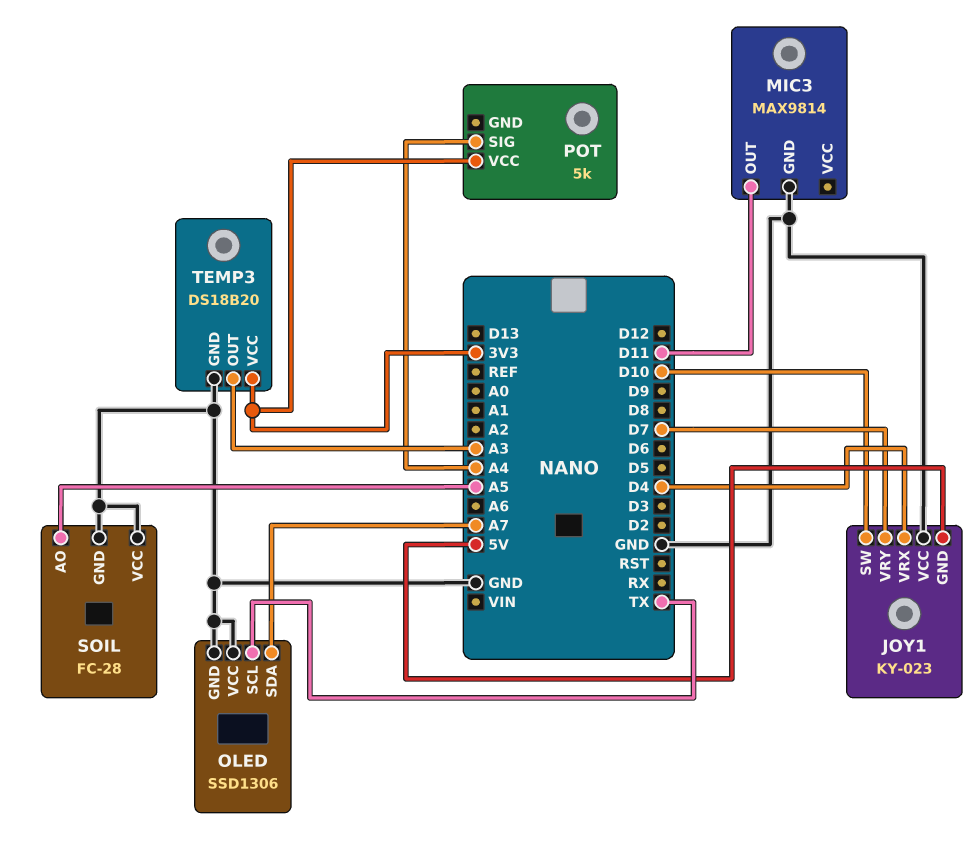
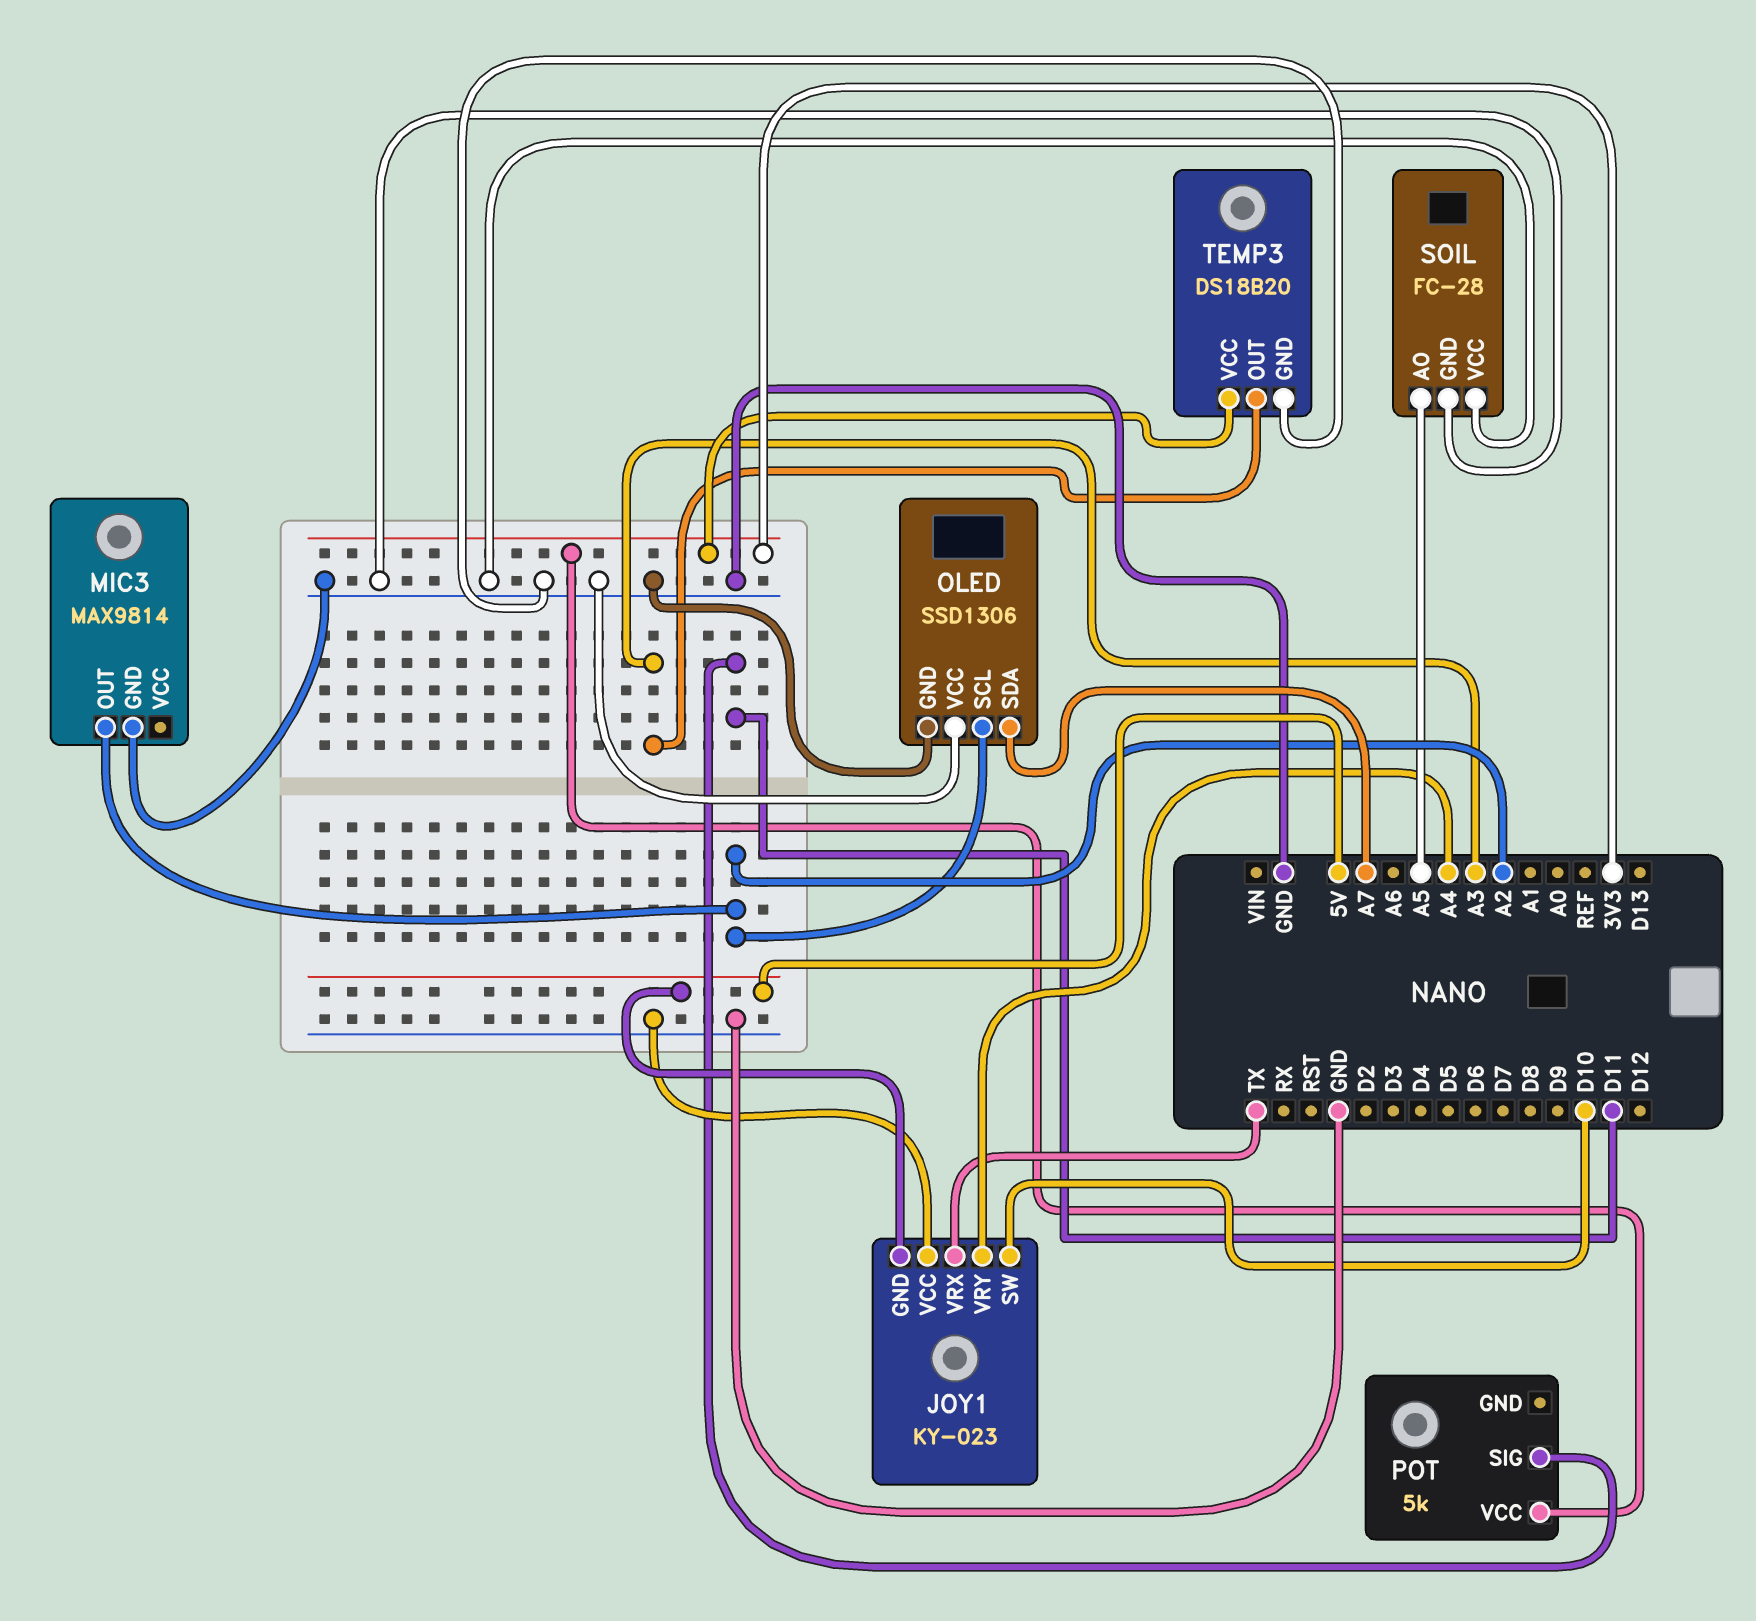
JOY1 pin VRX: D4 -> TX
JOY1 pin VRY: D7 -> A4
MIC3 pin OUT: D11 -> A2
OLED pin SCL: TX -> A2
POT pin SIG: A4 -> D11

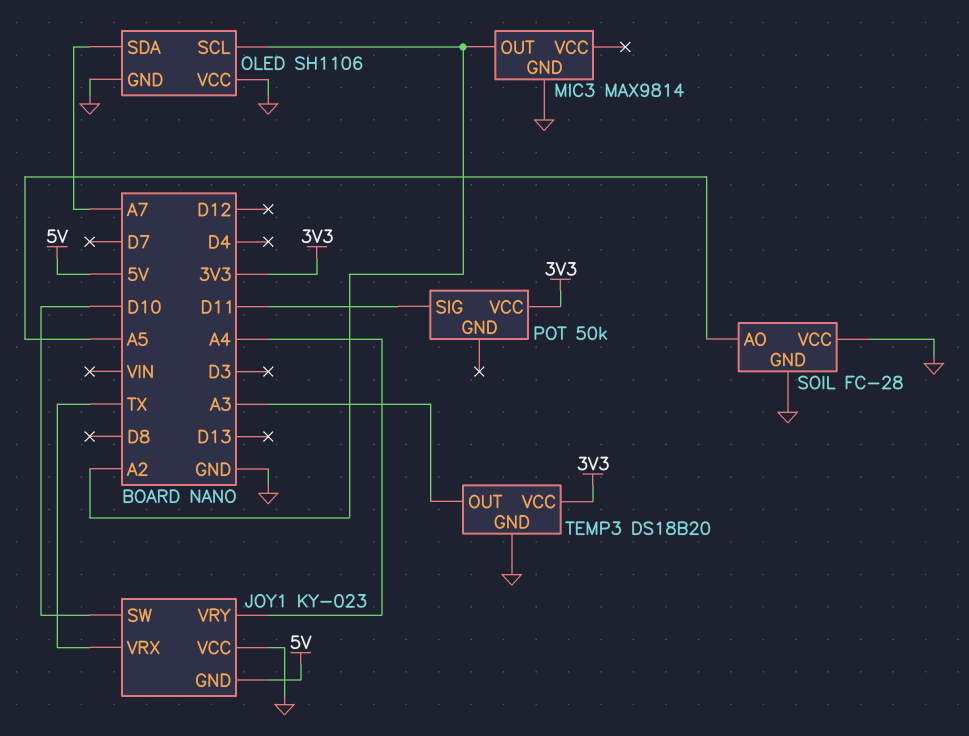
OLED: SSD1306 -> SH1106
POT: 5k -> 50k

